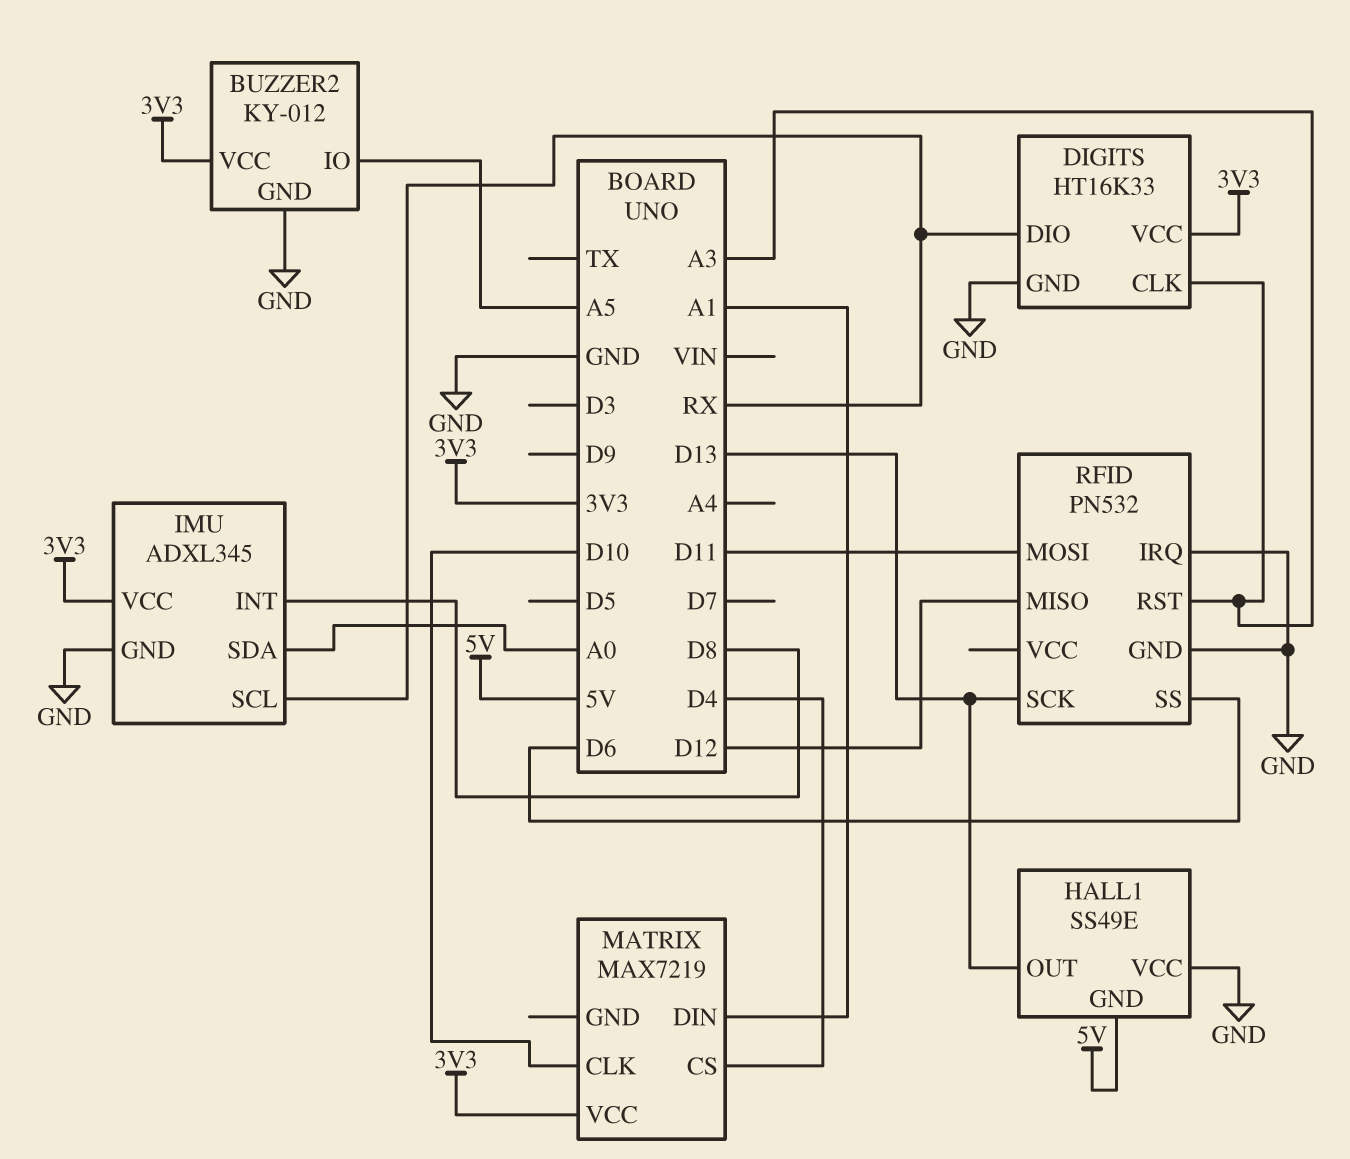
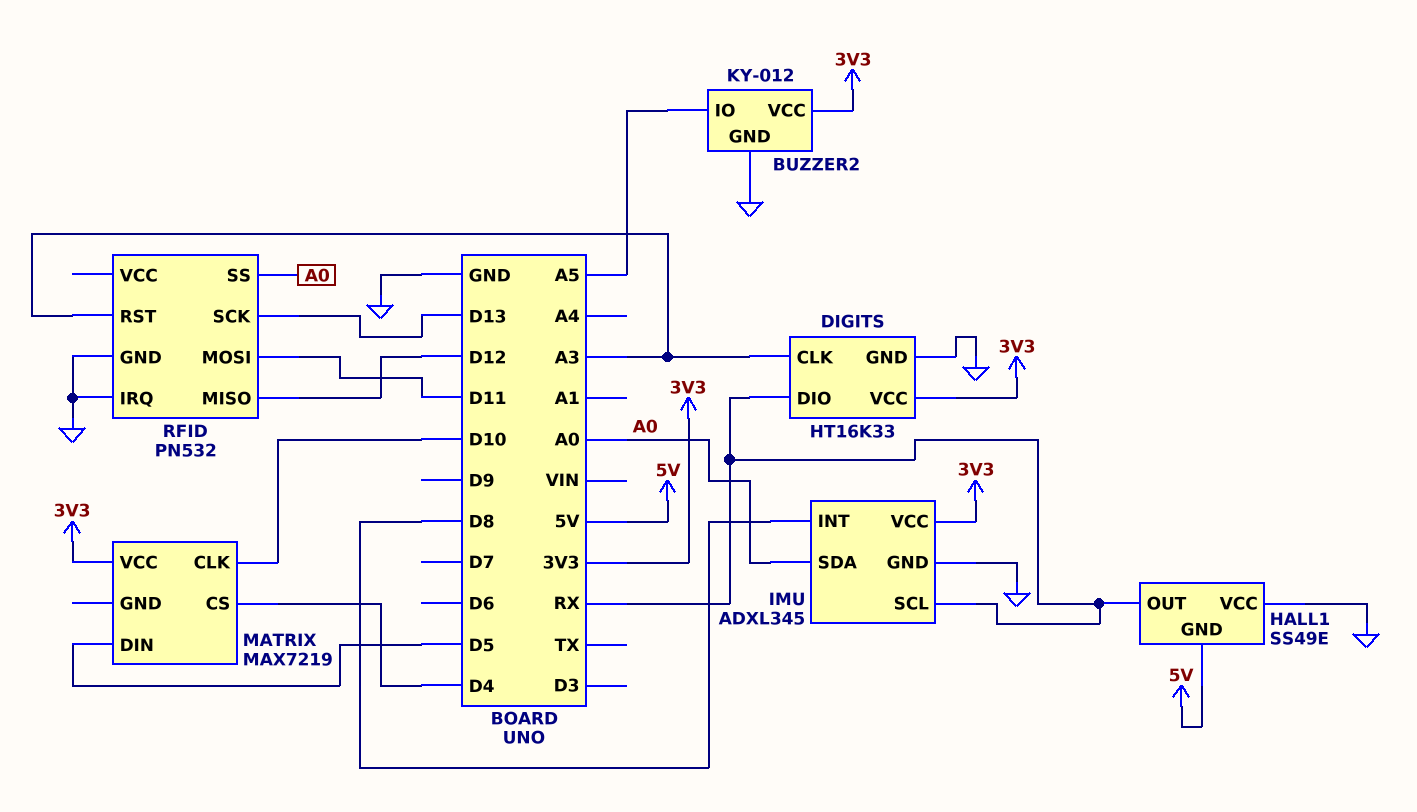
HALL1 pin OUT: D13 -> RX
MATRIX pin DIN: A1 -> D5
RFID pin SS: D6 -> A0

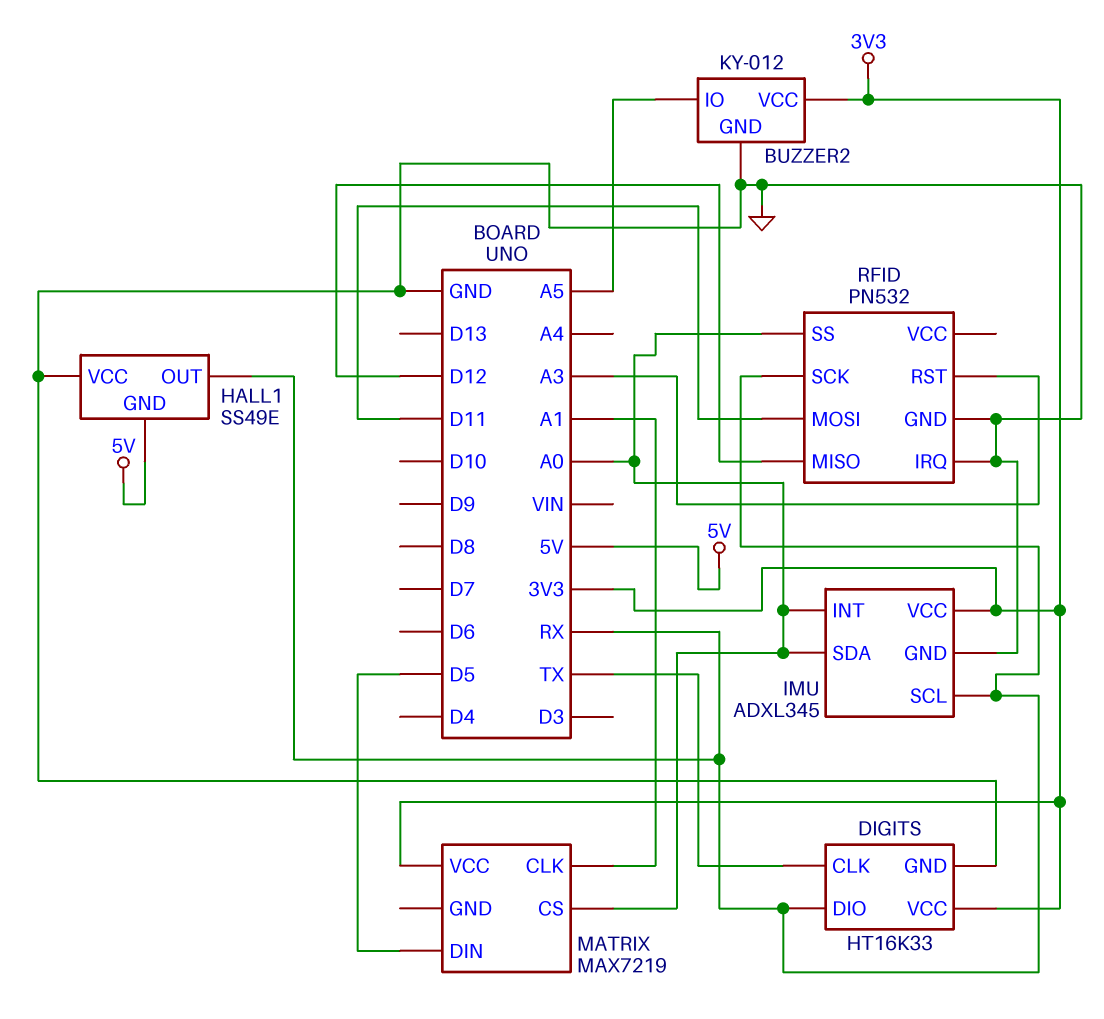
DIGITS pin CLK: A3 -> TX
IMU pin INT: D8 -> A0
MATRIX pin CLK: D10 -> A1
MATRIX pin CS: D4 -> A0
RFID pin SCK: D13 -> RX

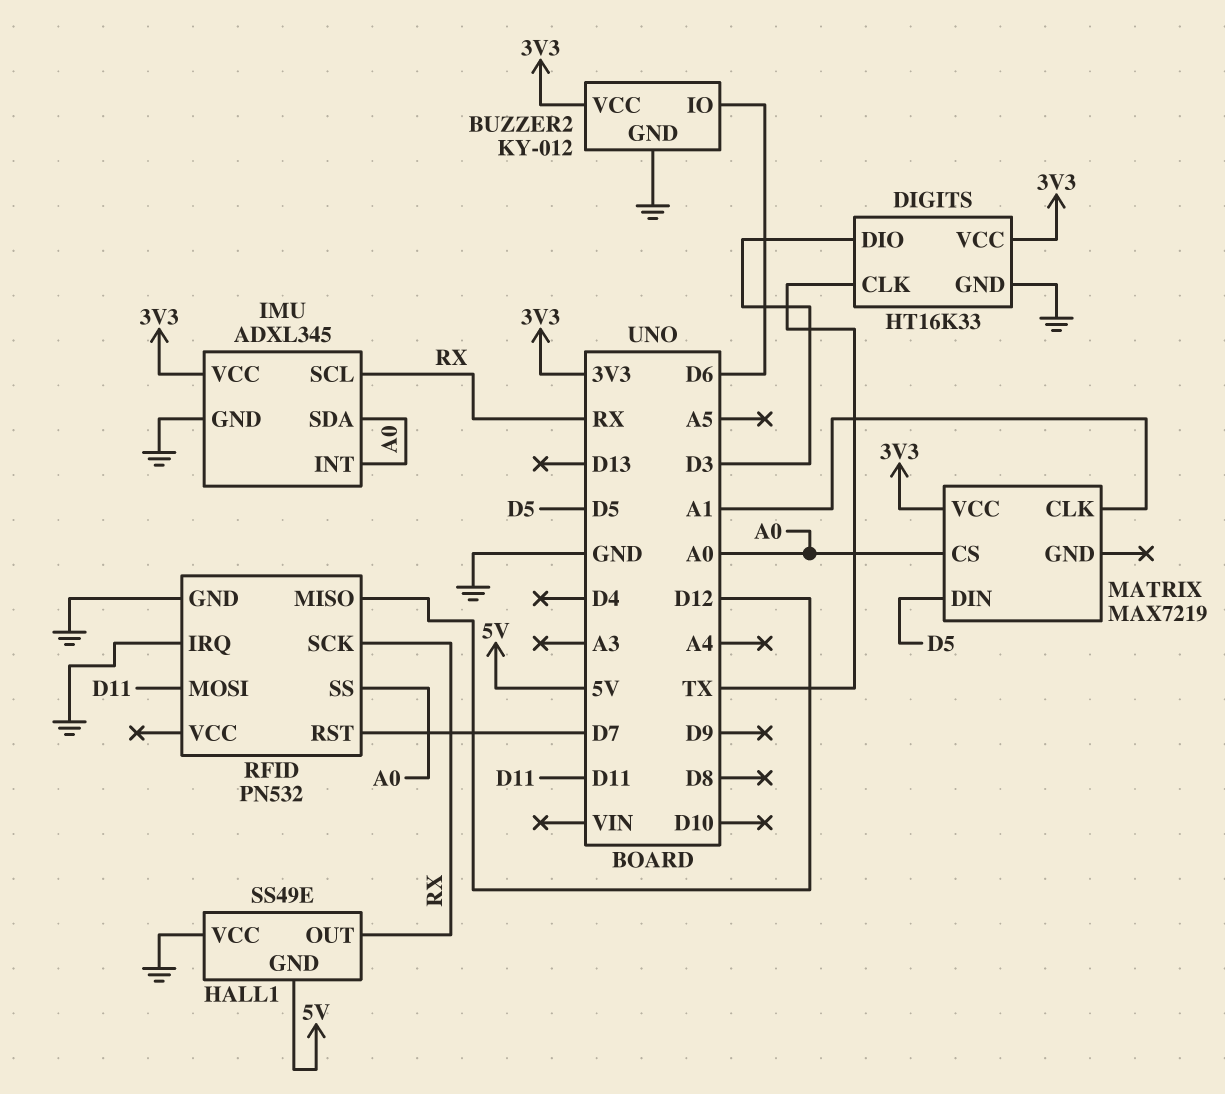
BUZZER2 pin IO: A5 -> D6
DIGITS pin DIO: RX -> D3
RFID pin RST: A3 -> D7

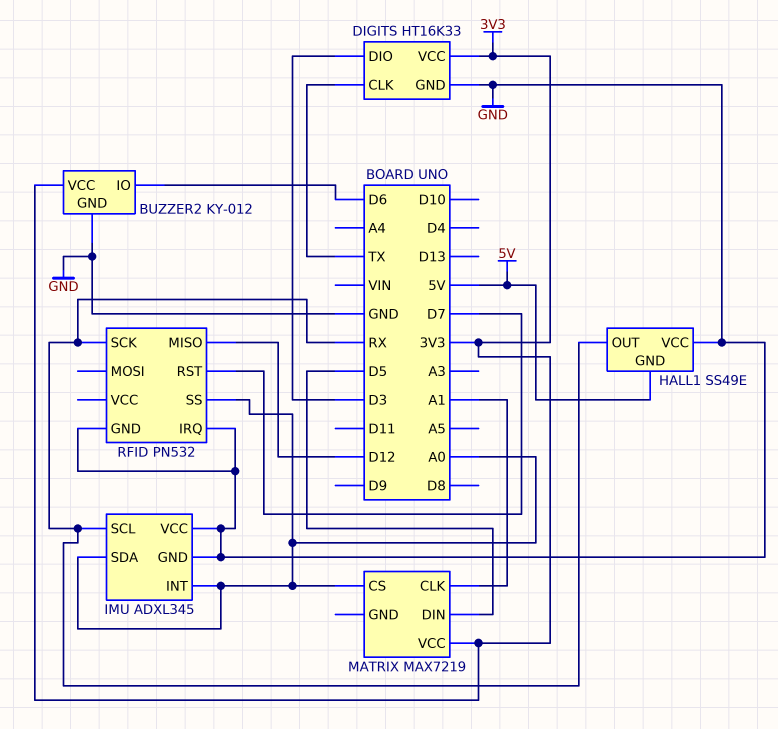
IMU pin VCC: 3V3 -> GND
RFID pin MOSI: D11 -> none

